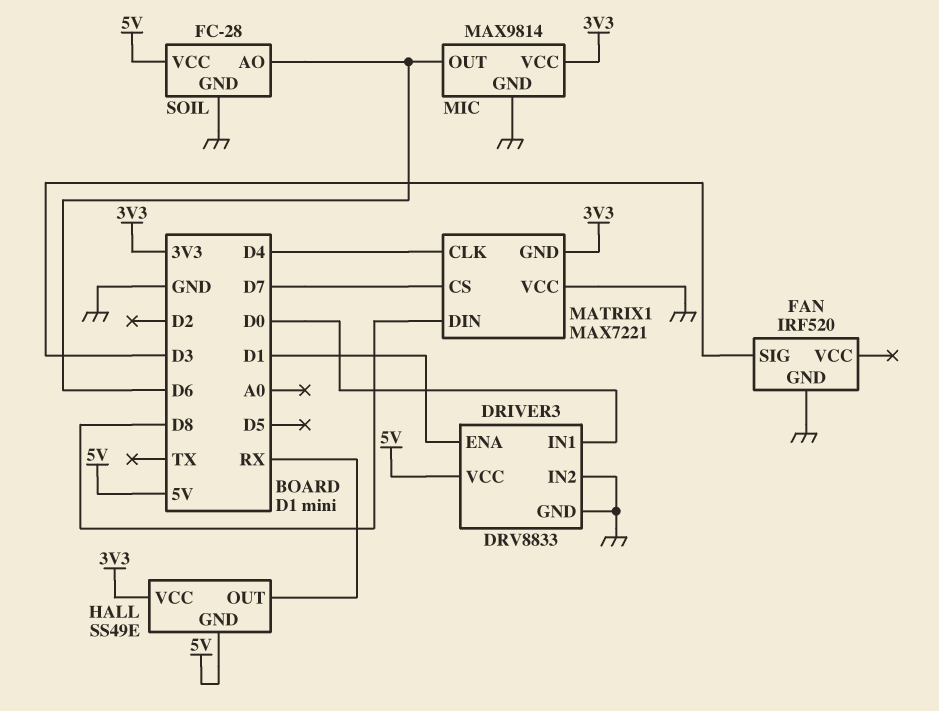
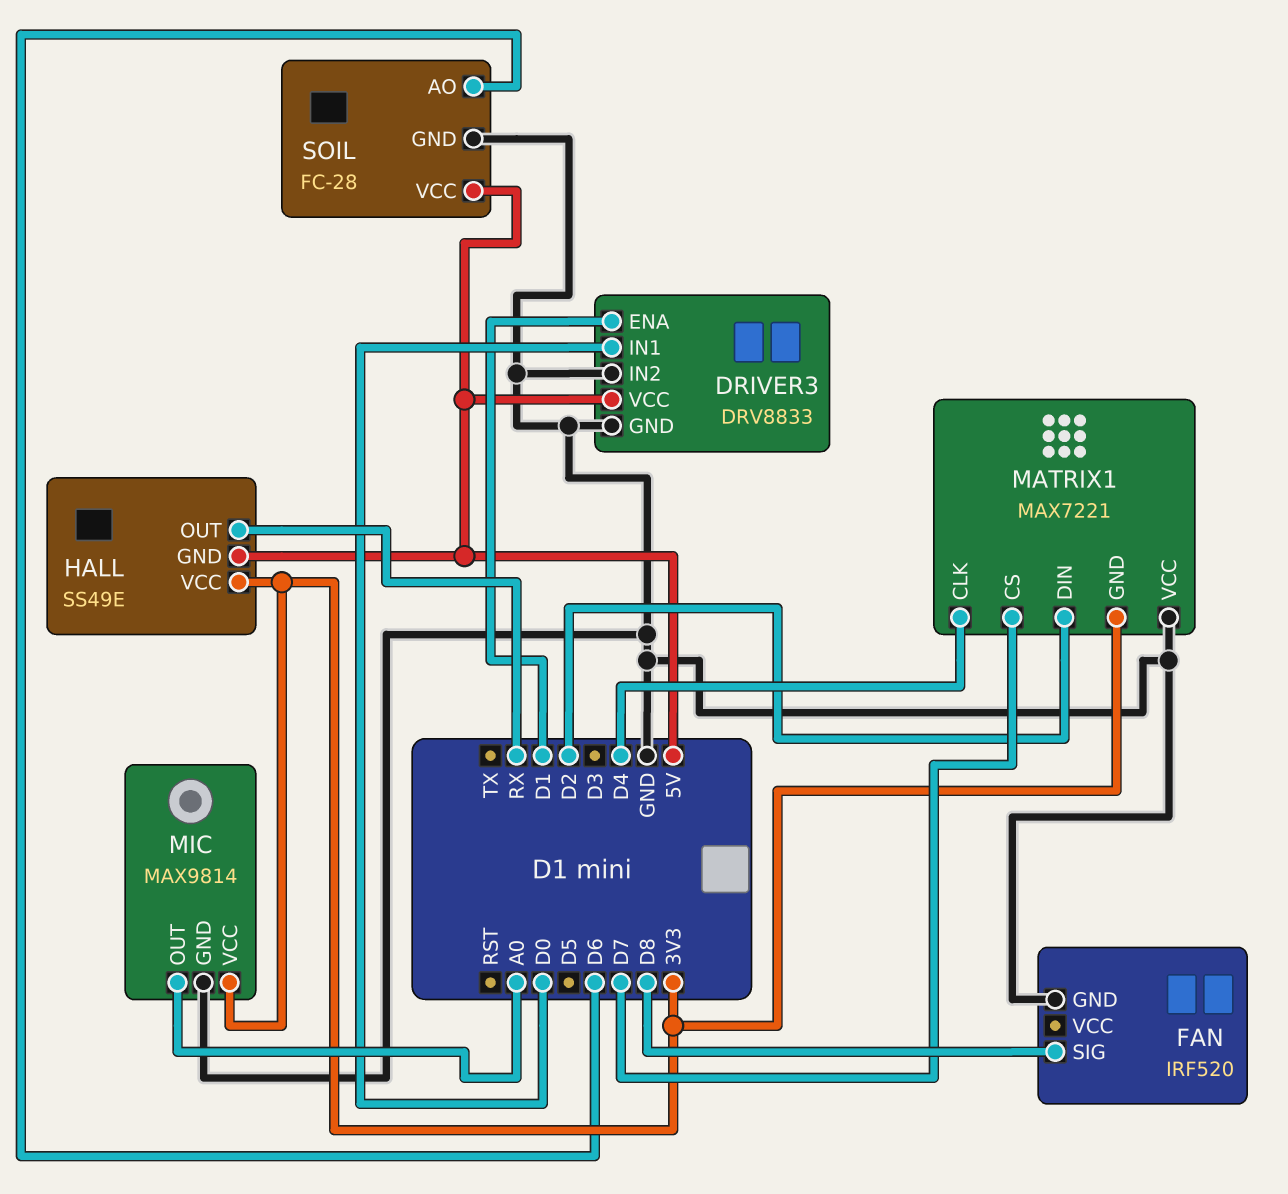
FAN pin SIG: D3 -> D8
MATRIX1 pin DIN: D8 -> D2
MIC pin OUT: D6 -> A0

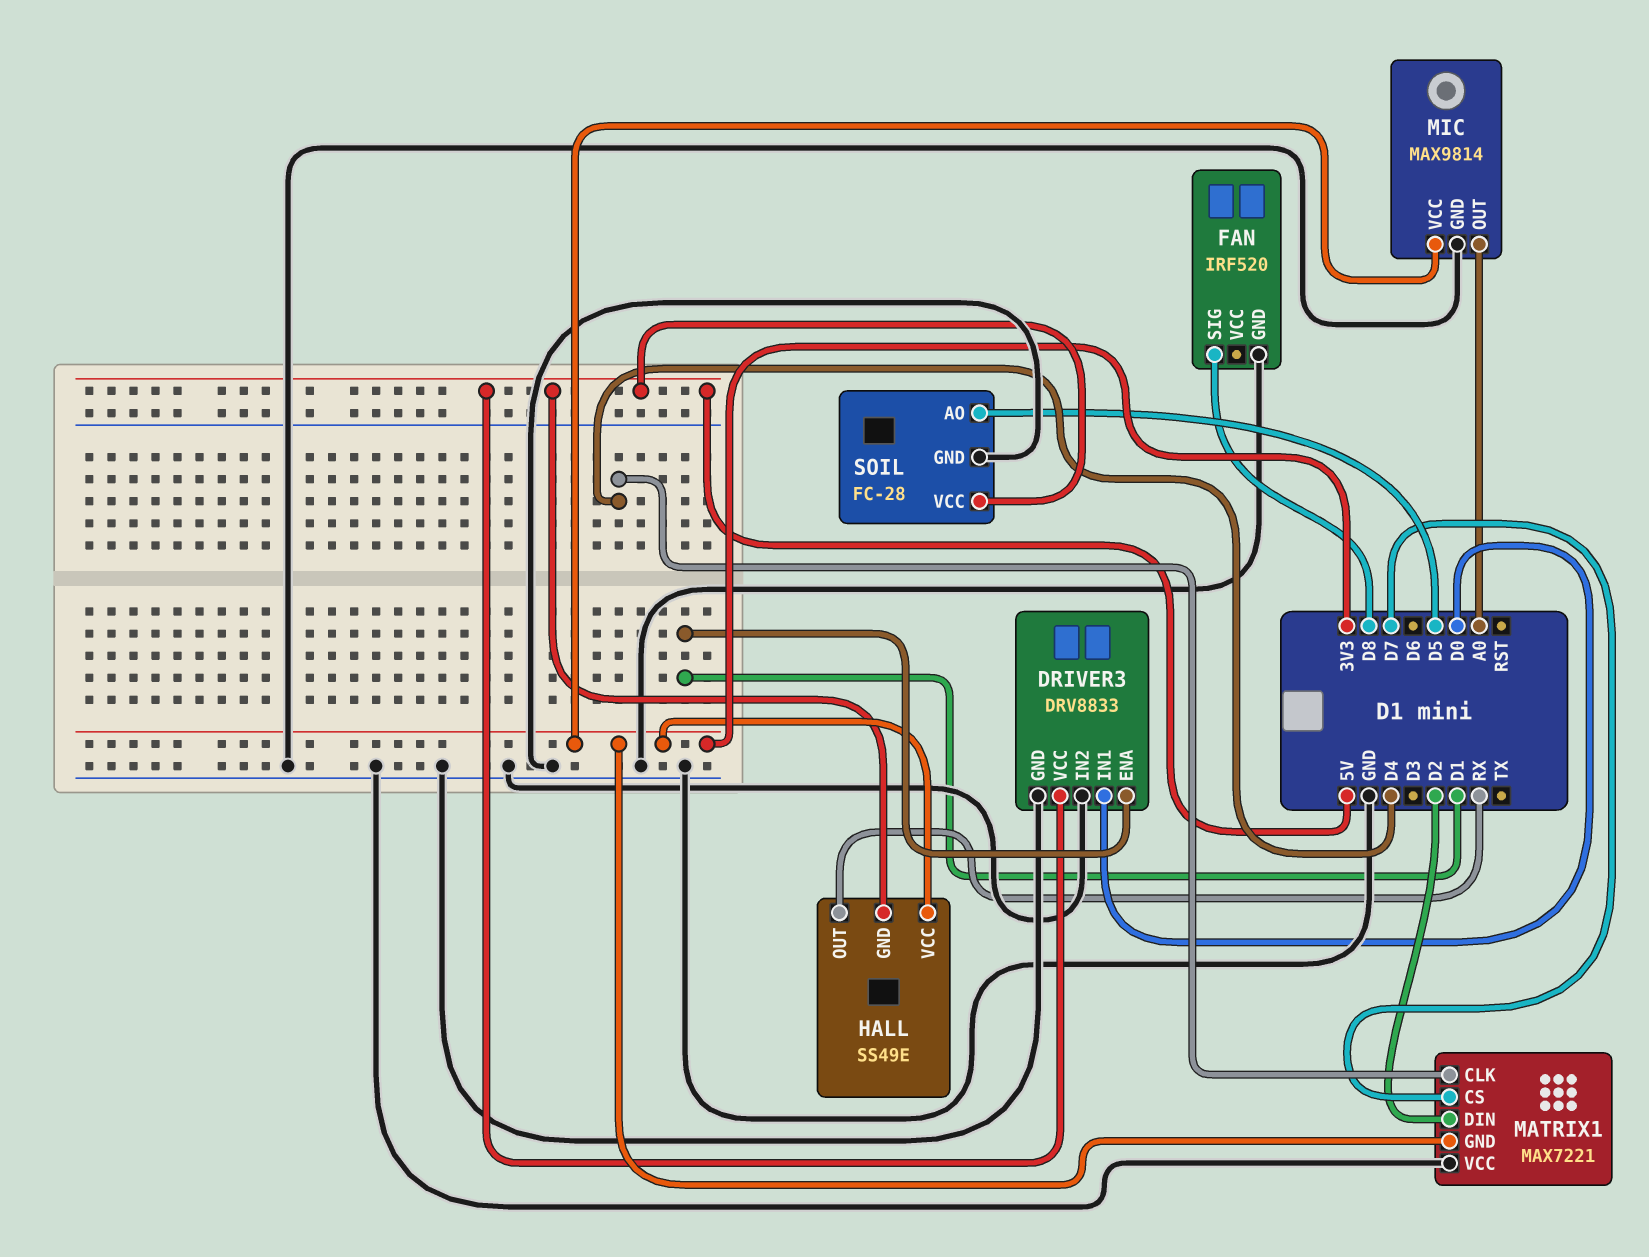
SOIL pin AO: D6 -> D5

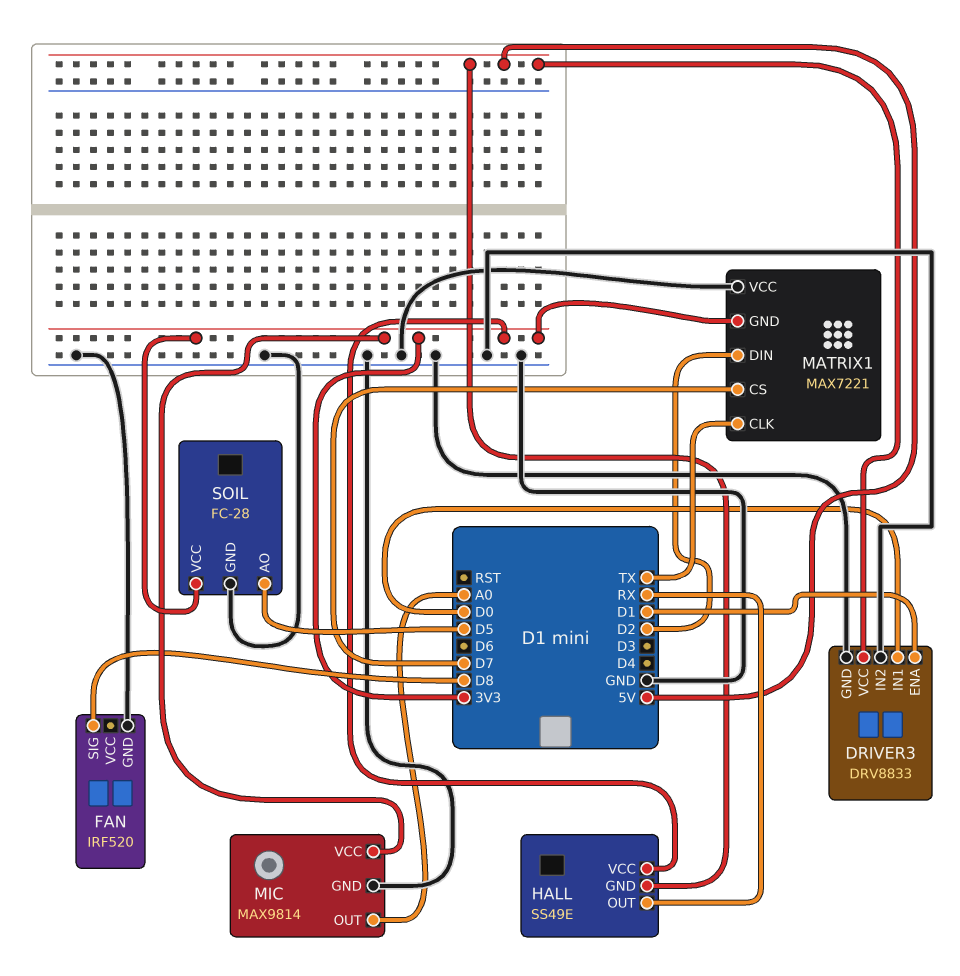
MATRIX1 pin CLK: D4 -> TX
SOIL pin VCC: 5V -> 3V3

